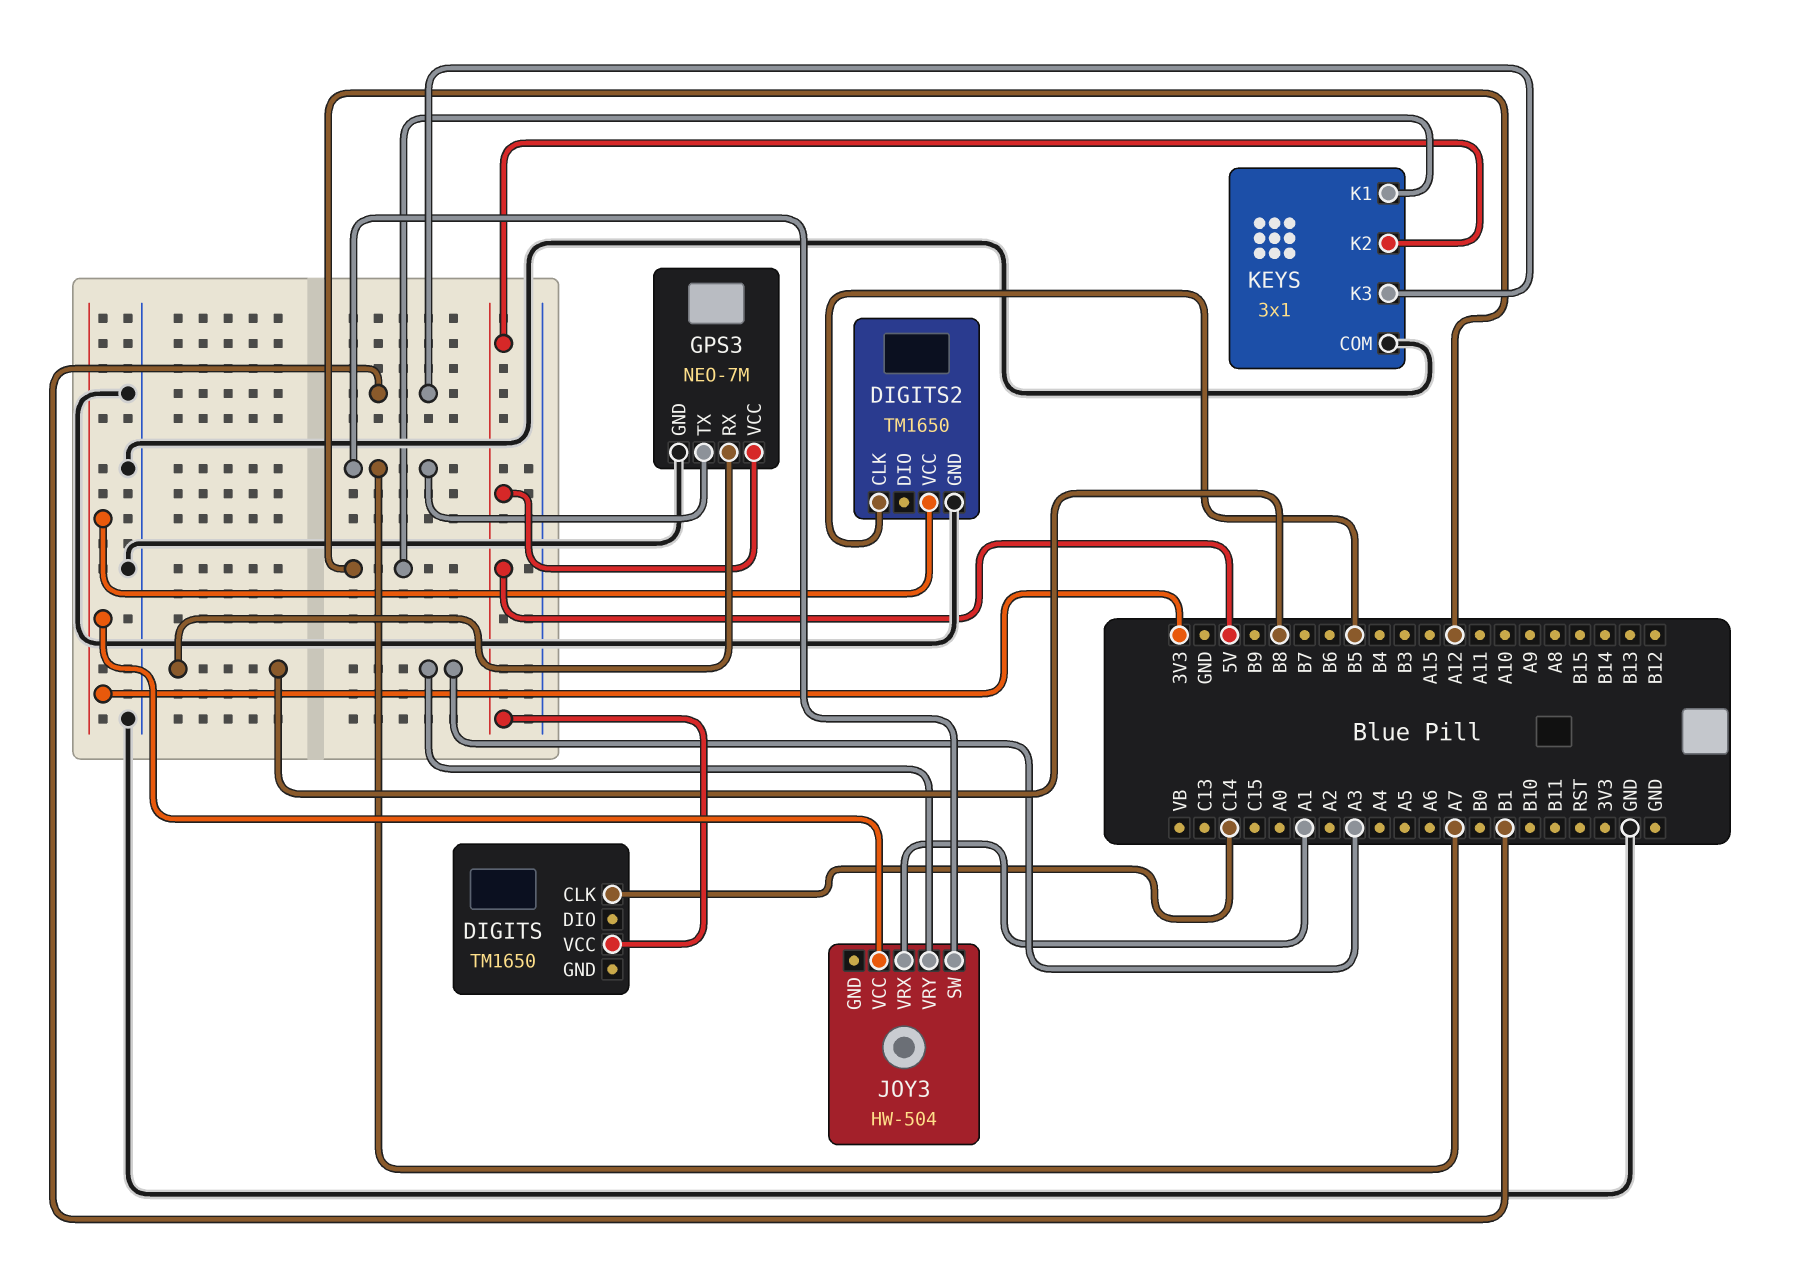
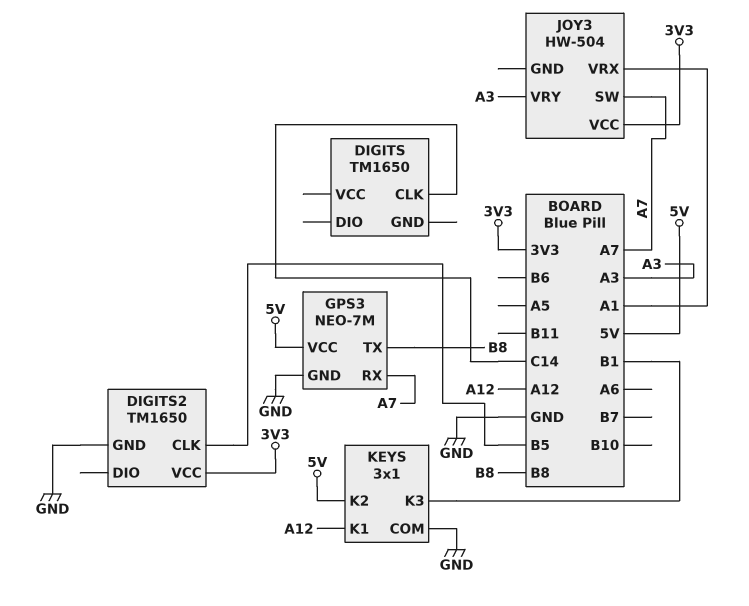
DIGITS pin VCC: 5V -> none
GPS3 pin RX: B8 -> A7
GPS3 pin TX: A7 -> B8

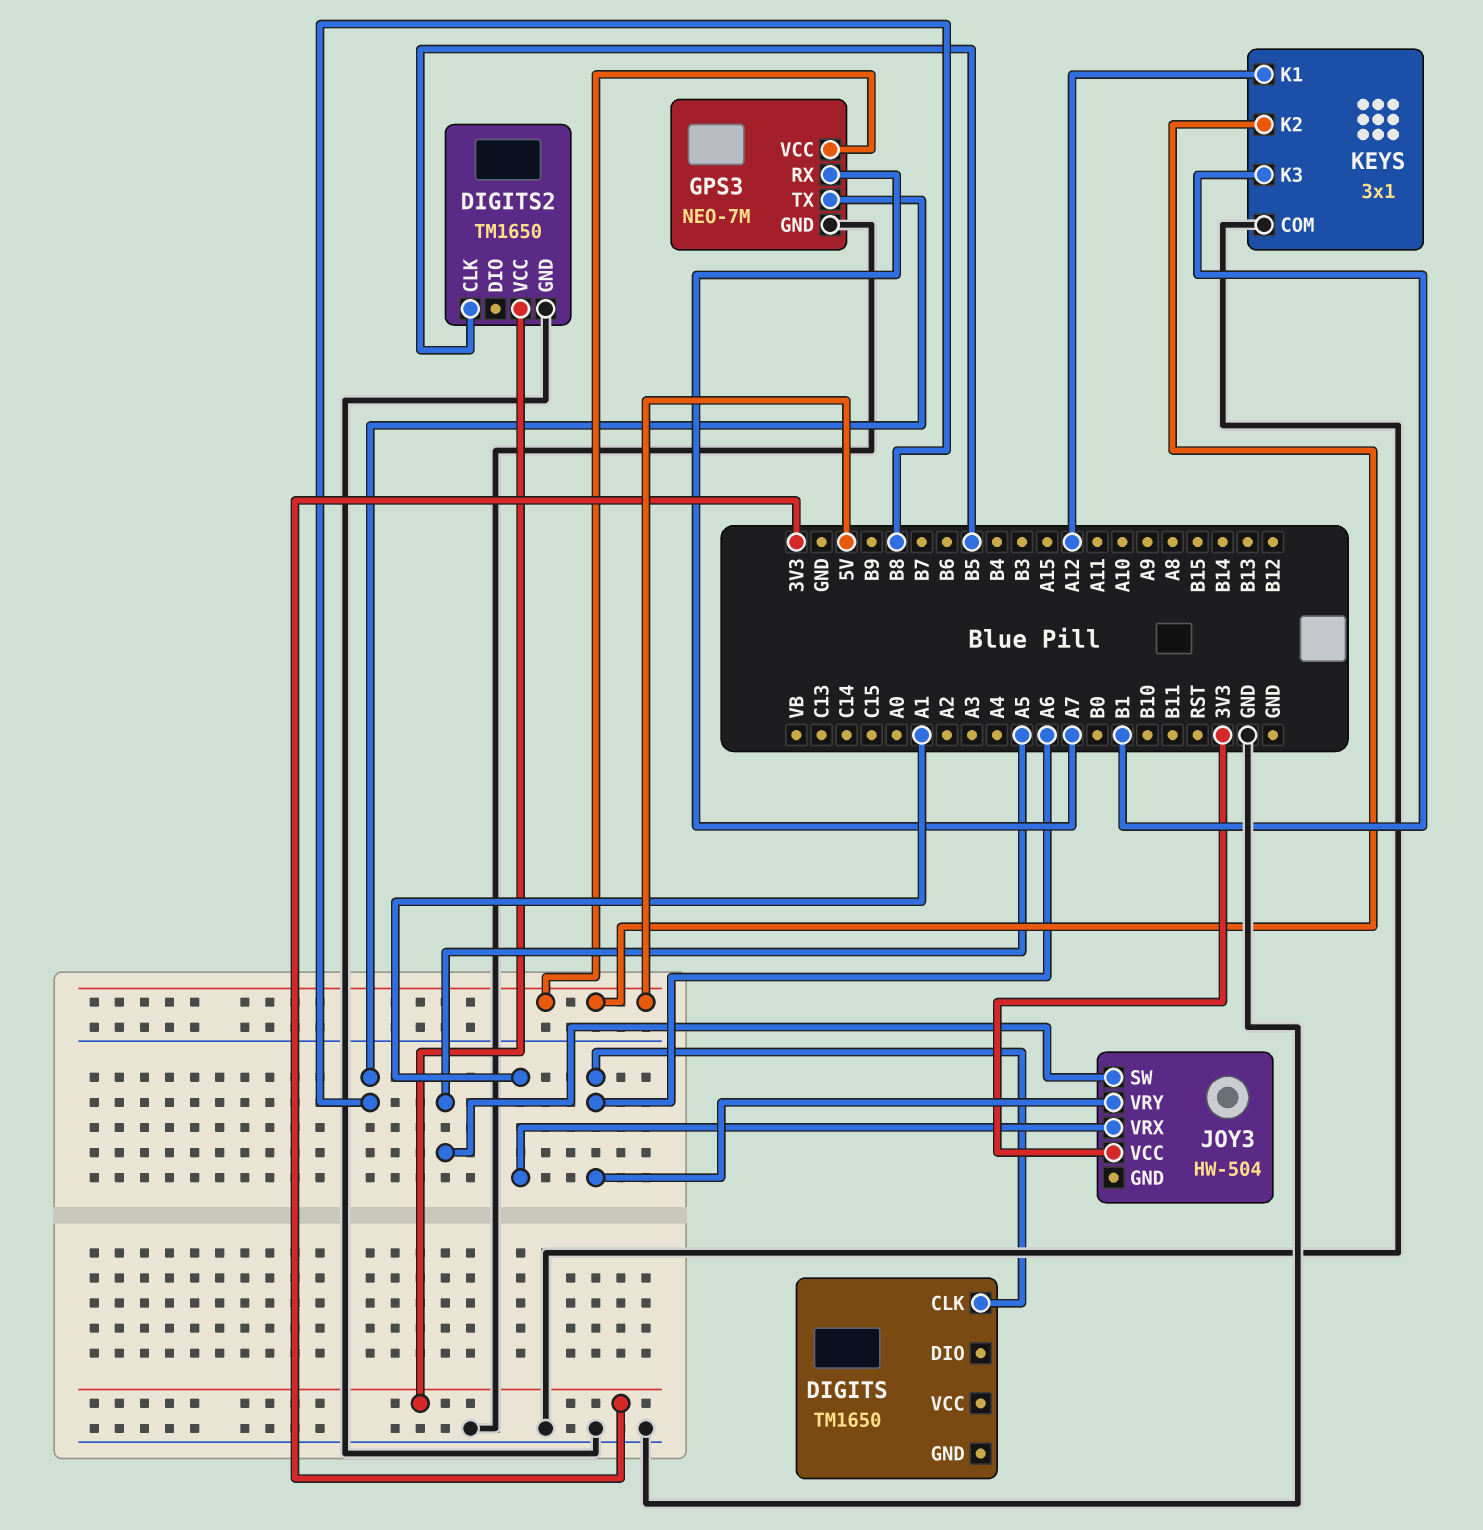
DIGITS pin CLK: C14 -> A6
JOY3 pin SW: A7 -> A5
JOY3 pin VRY: A3 -> A6

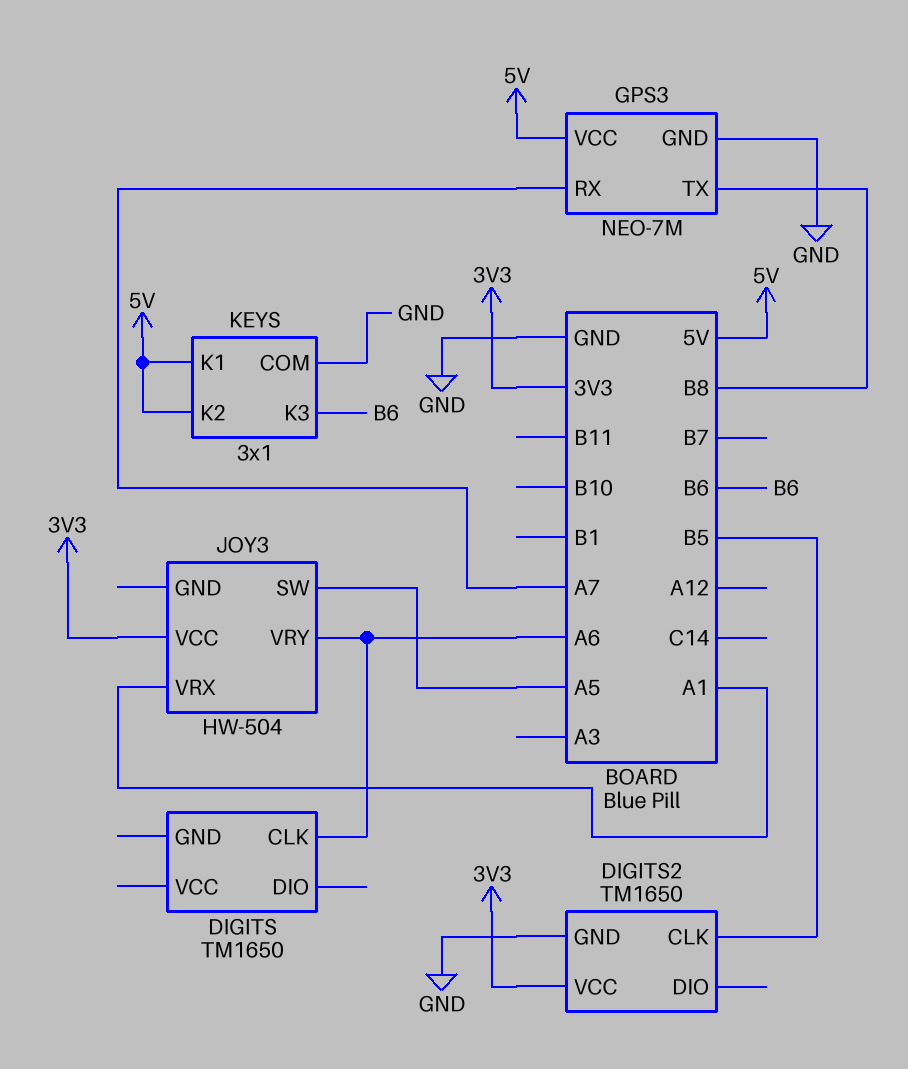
KEYS pin K1: A12 -> 5V
KEYS pin K3: B1 -> B6

